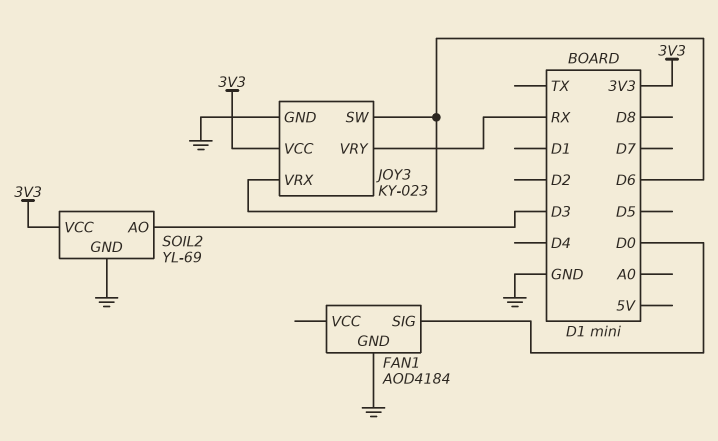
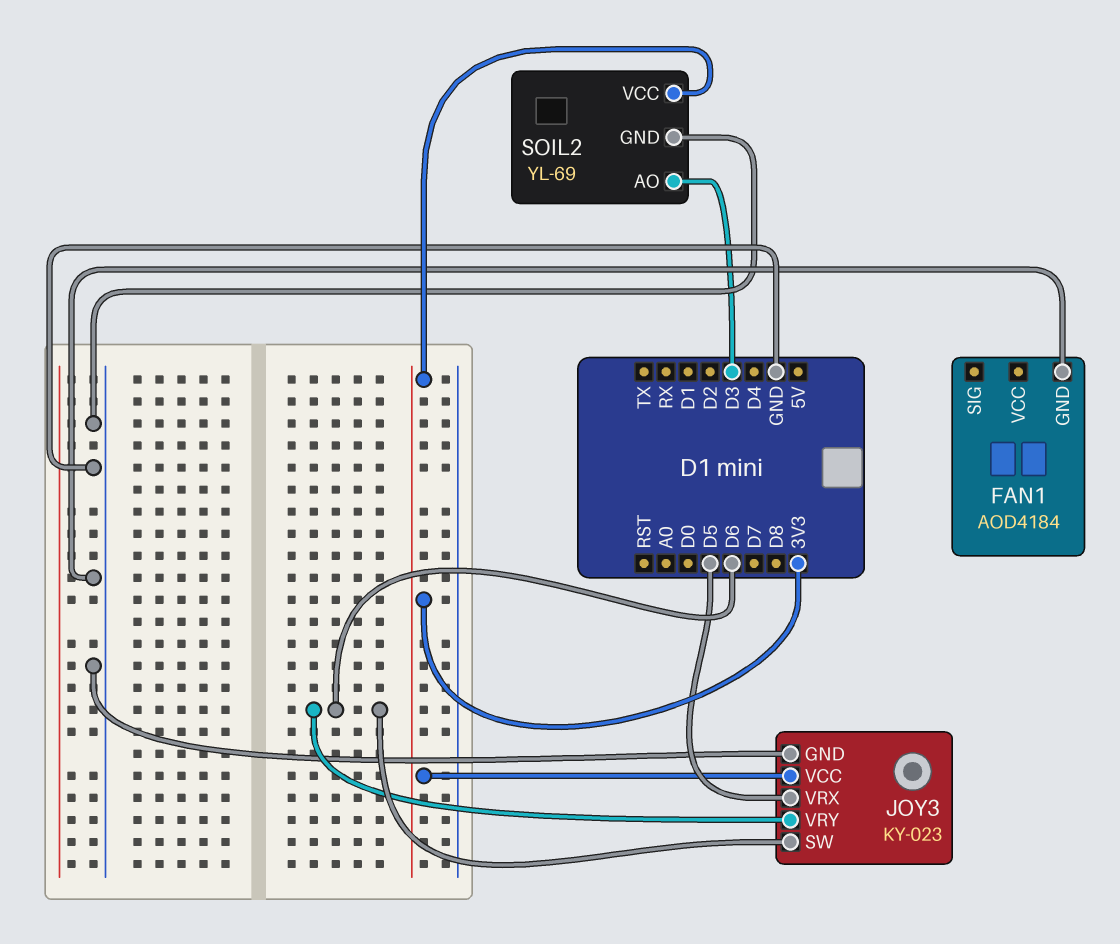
FAN1 pin SIG: D0 -> none
JOY3 pin VRX: D6 -> D5
JOY3 pin VRY: RX -> D6

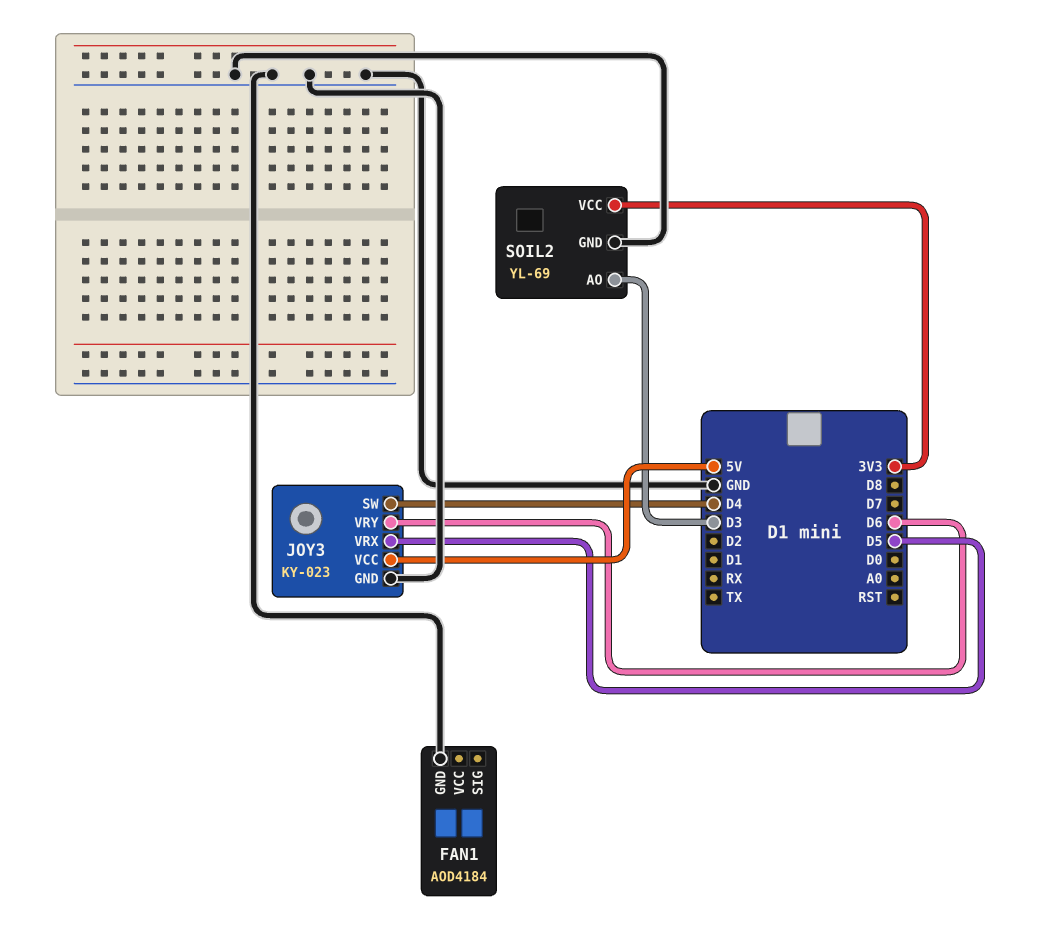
JOY3 pin SW: D6 -> D4
JOY3 pin VCC: 3V3 -> 5V

